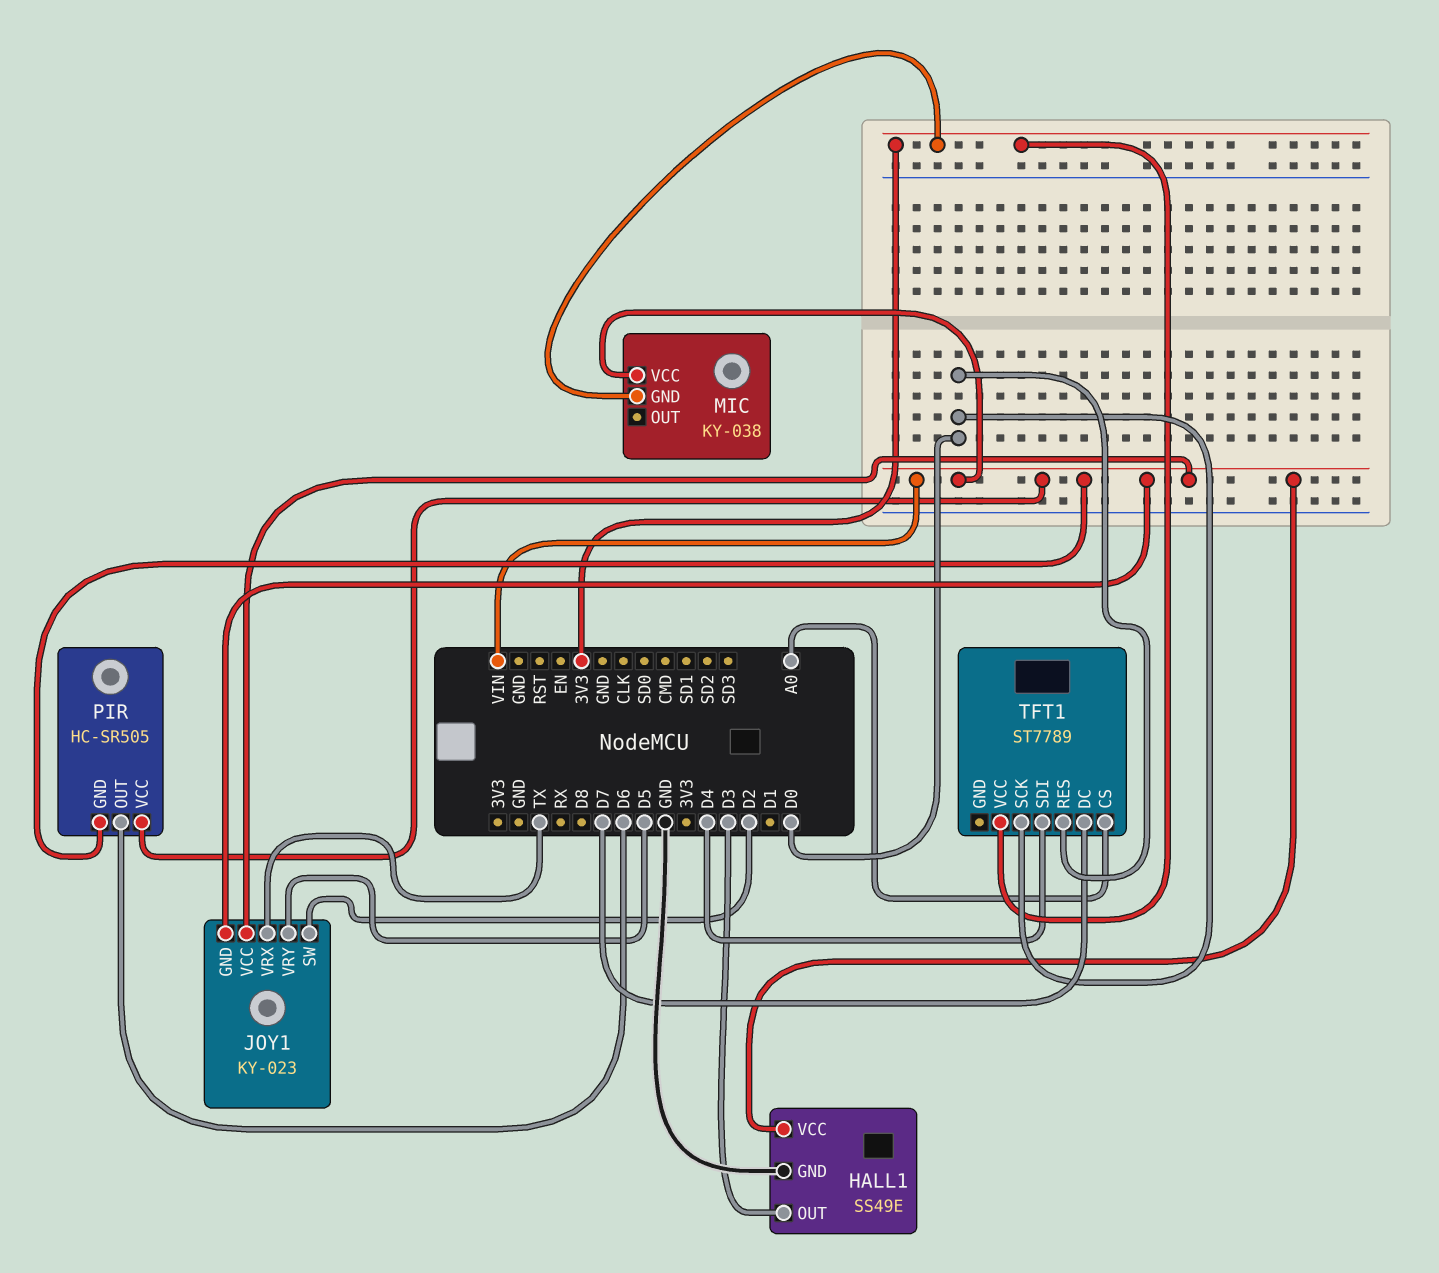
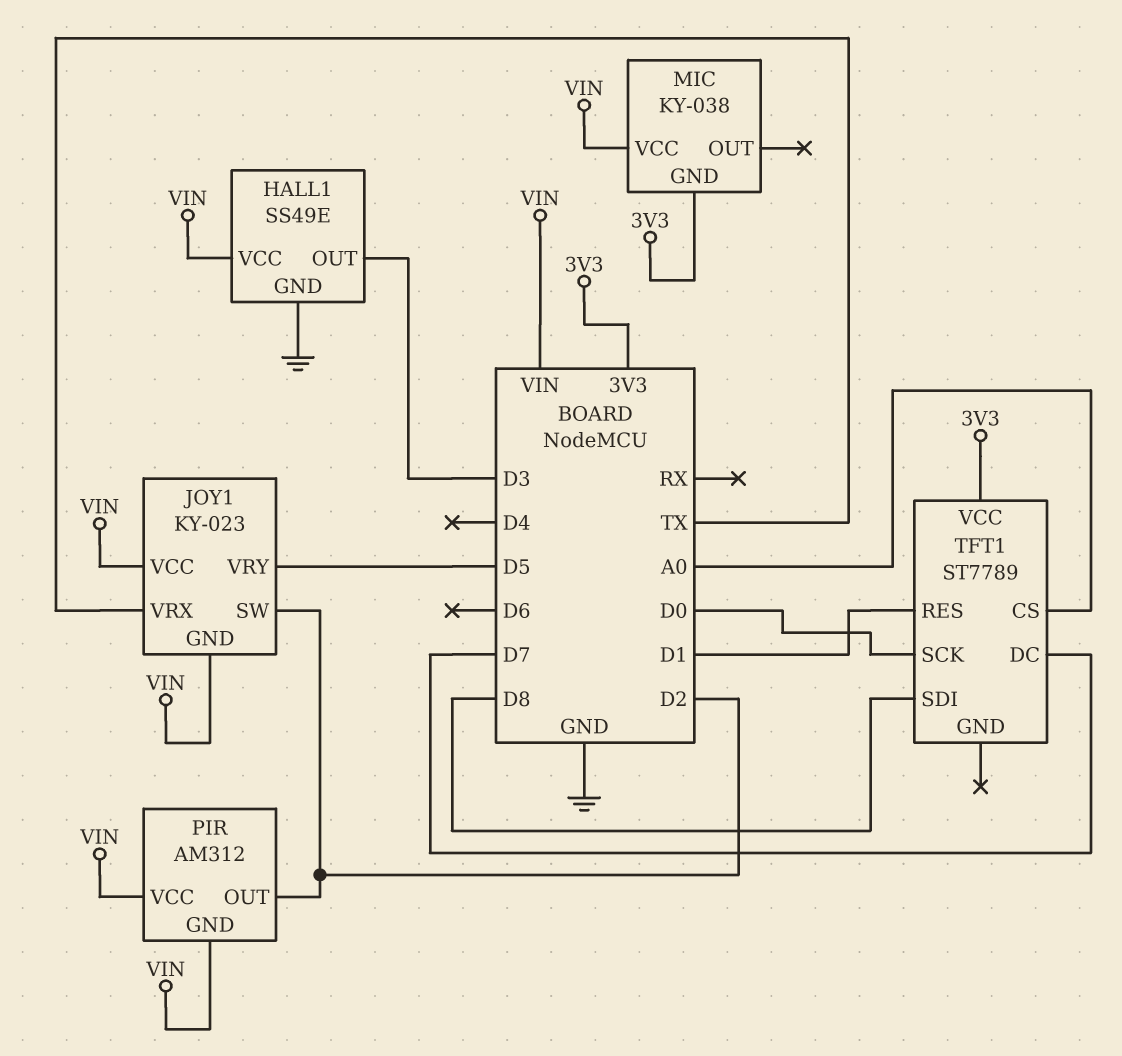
PIR: HC-SR505 -> AM312
PIR pin OUT: D6 -> D2
TFT1 pin RES: D0 -> D1
TFT1 pin SDI: D4 -> D8

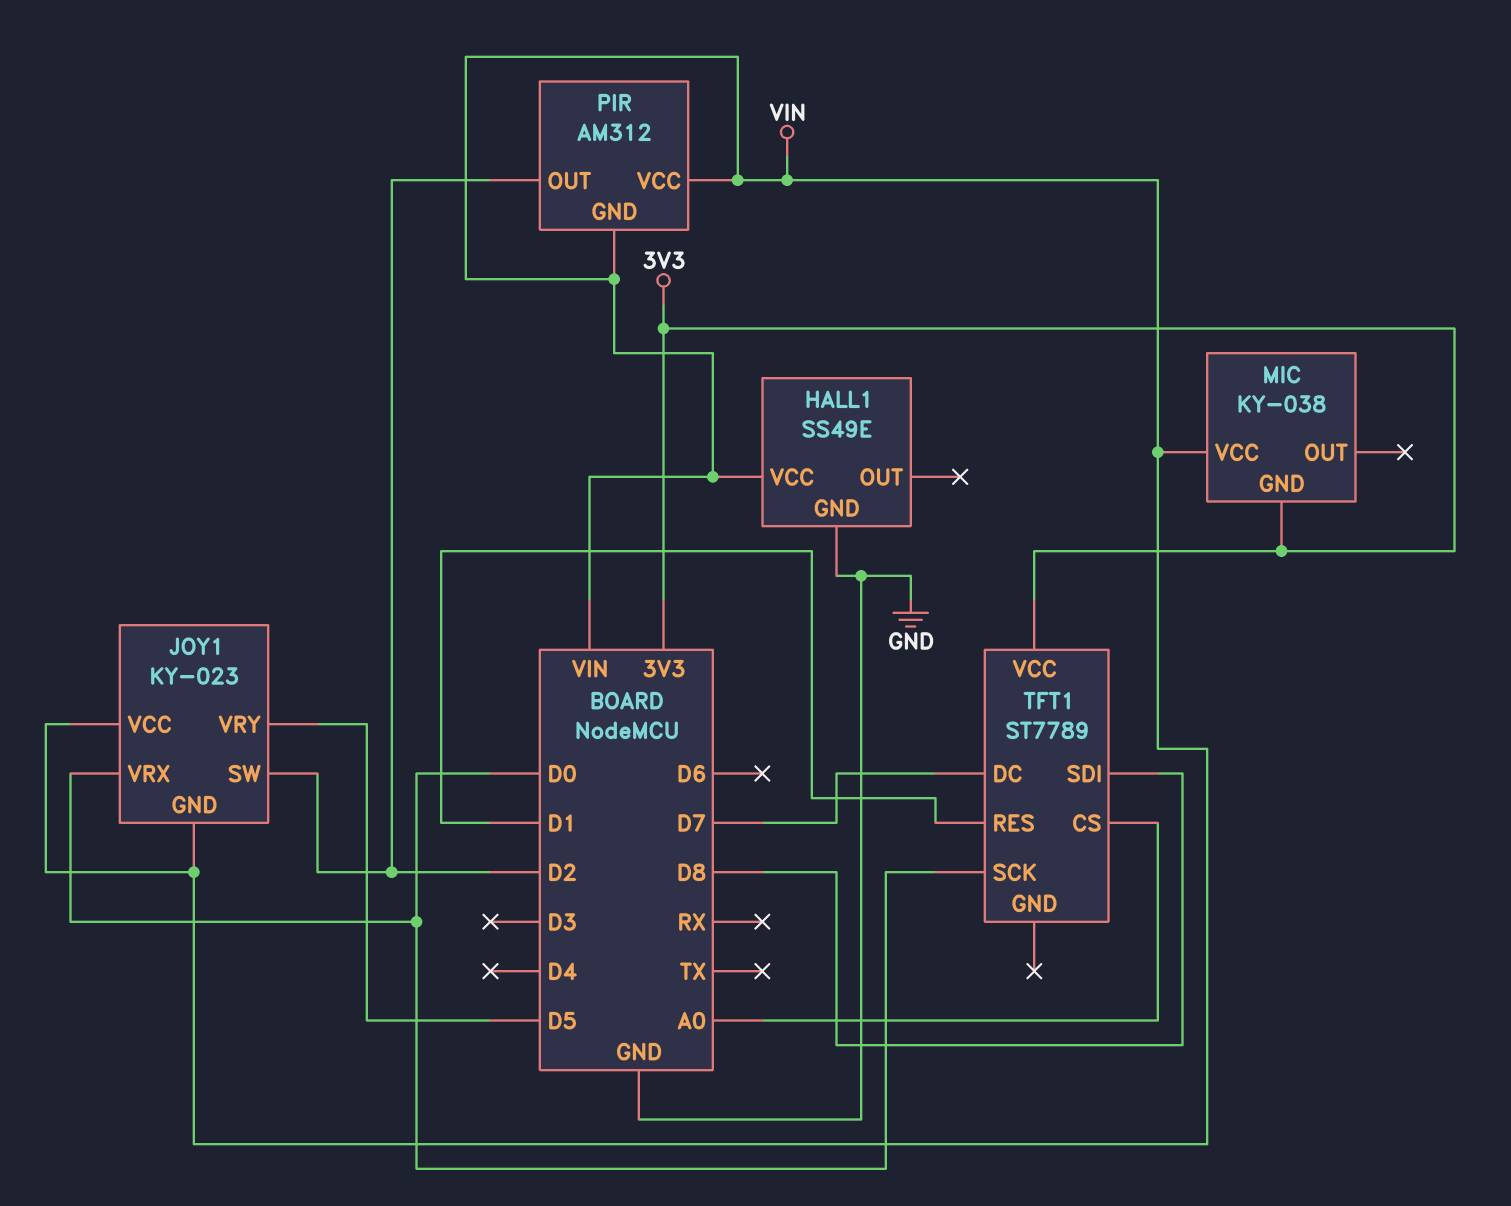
HALL1 pin OUT: D3 -> none
JOY1 pin VRX: TX -> D0

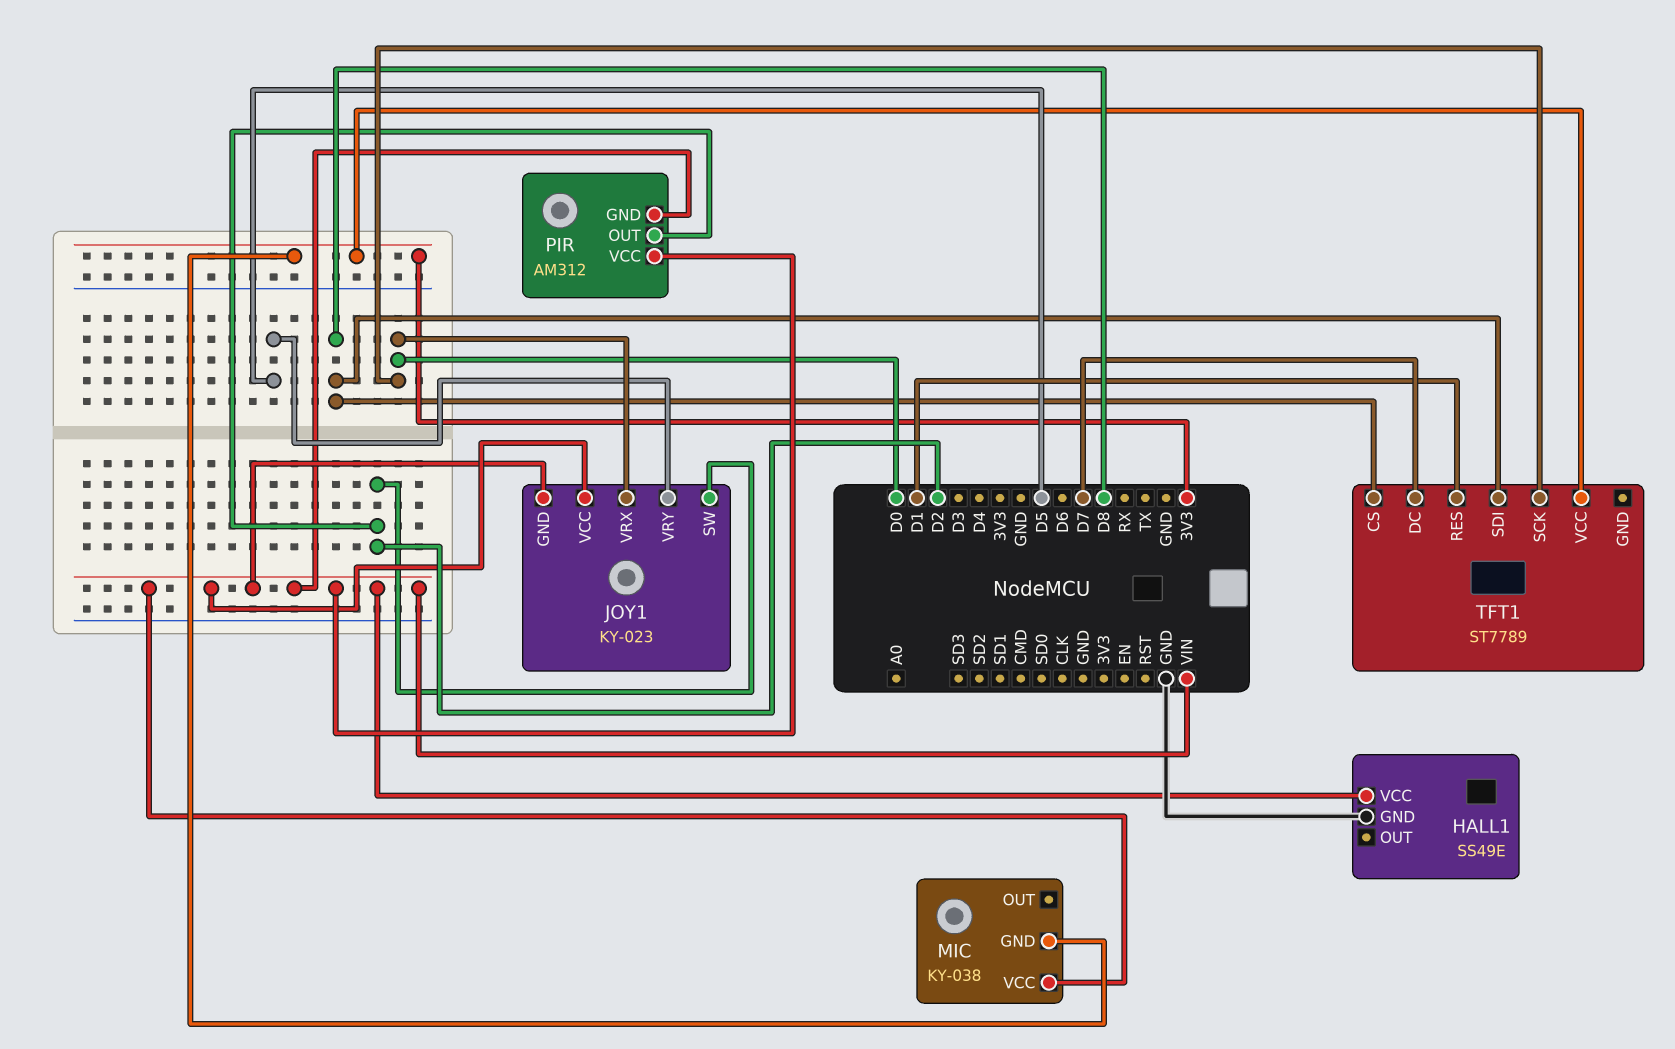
TFT1 pin CS: A0 -> D8

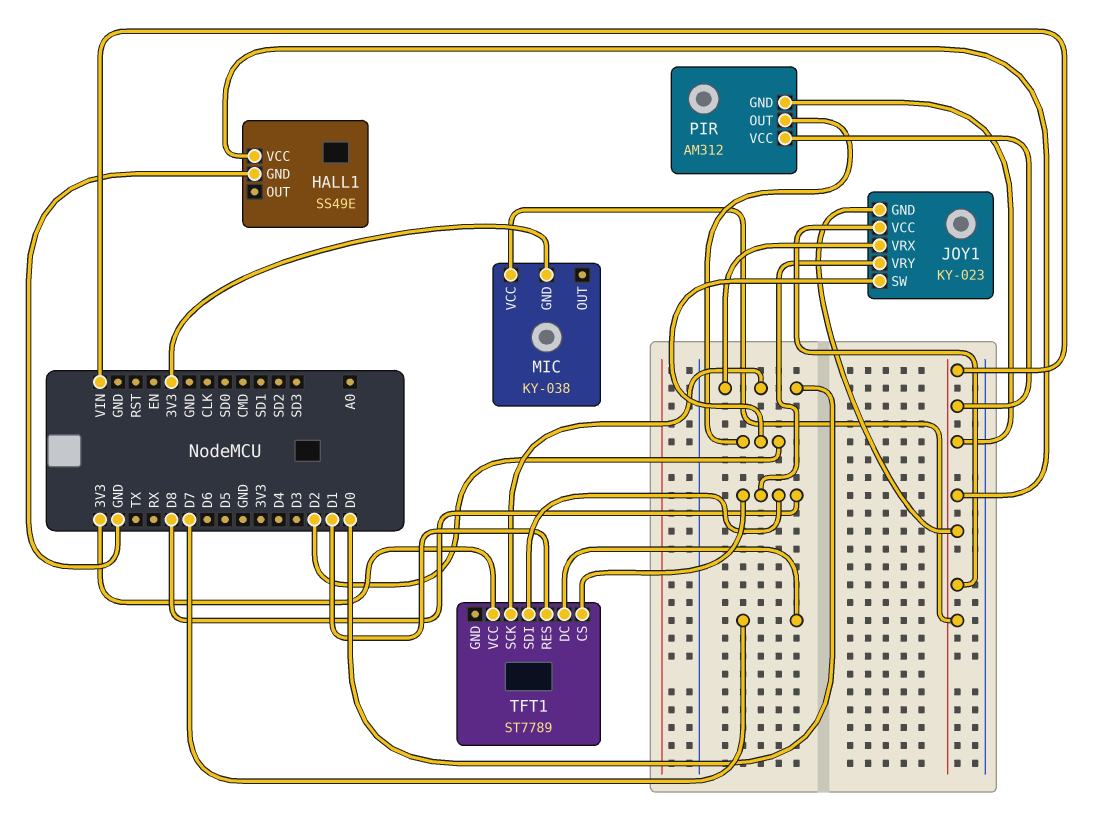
JOY1 pin VRY: D5 -> D8

